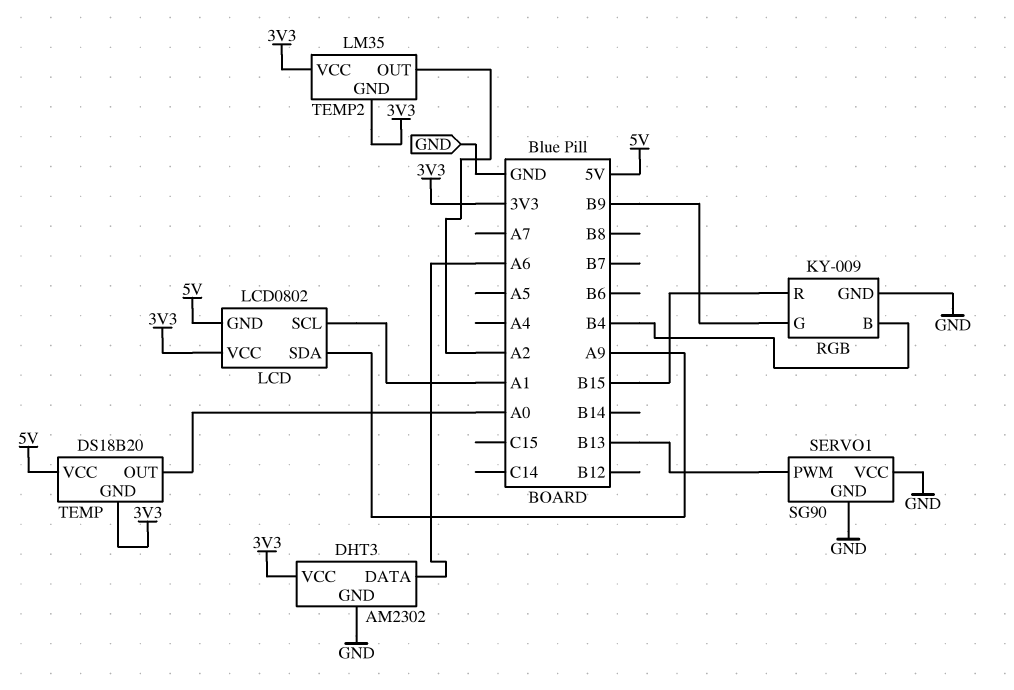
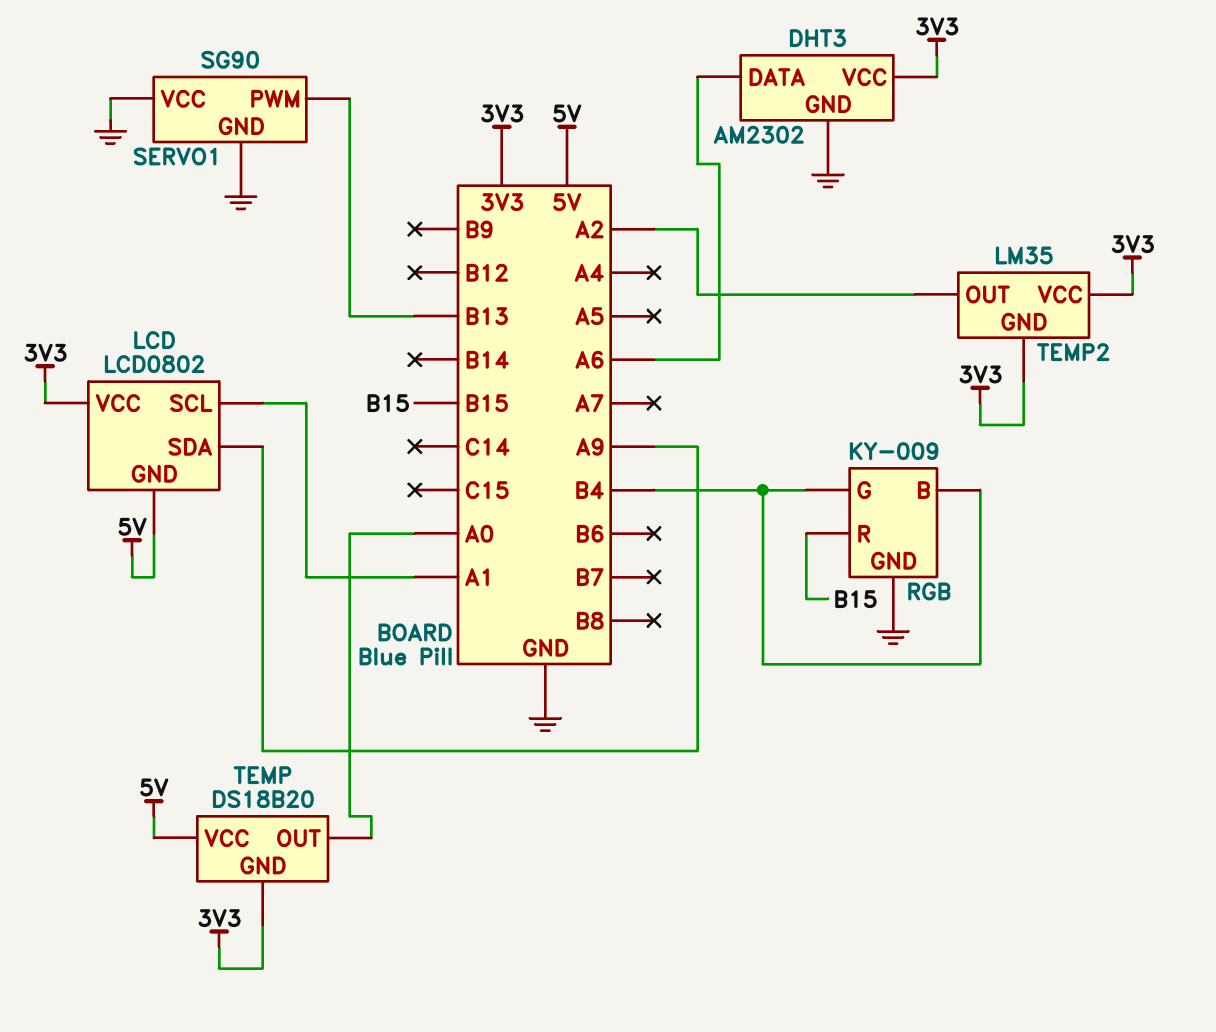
RGB pin G: B9 -> B4

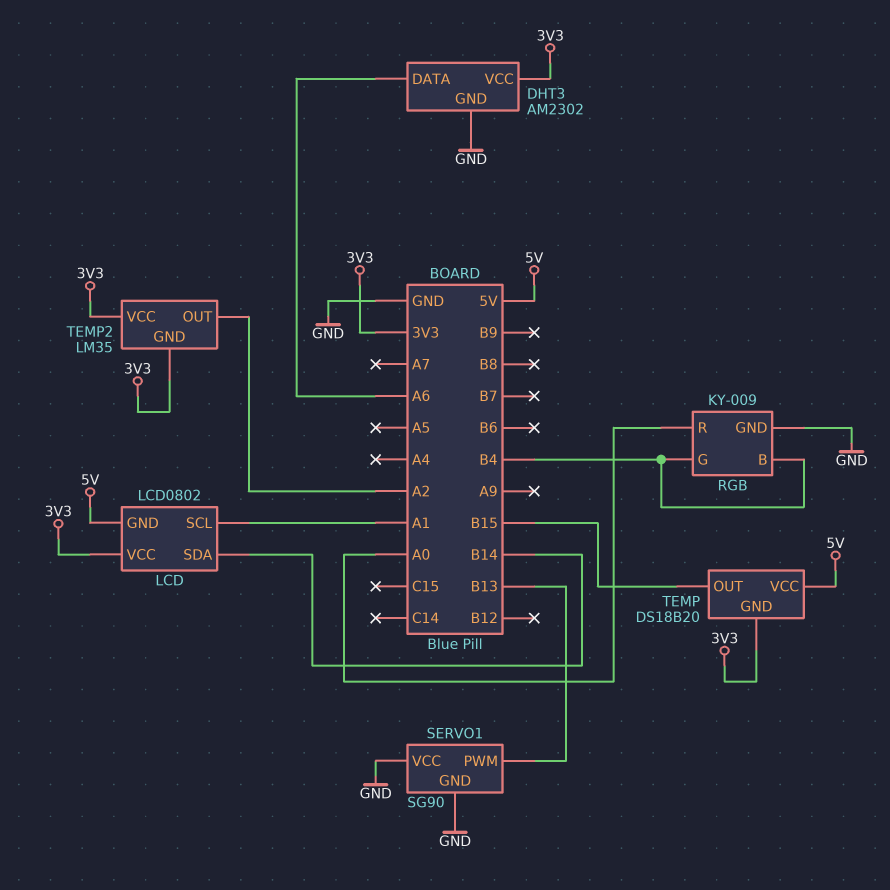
LCD pin SDA: A9 -> B14
RGB pin R: B15 -> A0
TEMP pin OUT: A0 -> B15

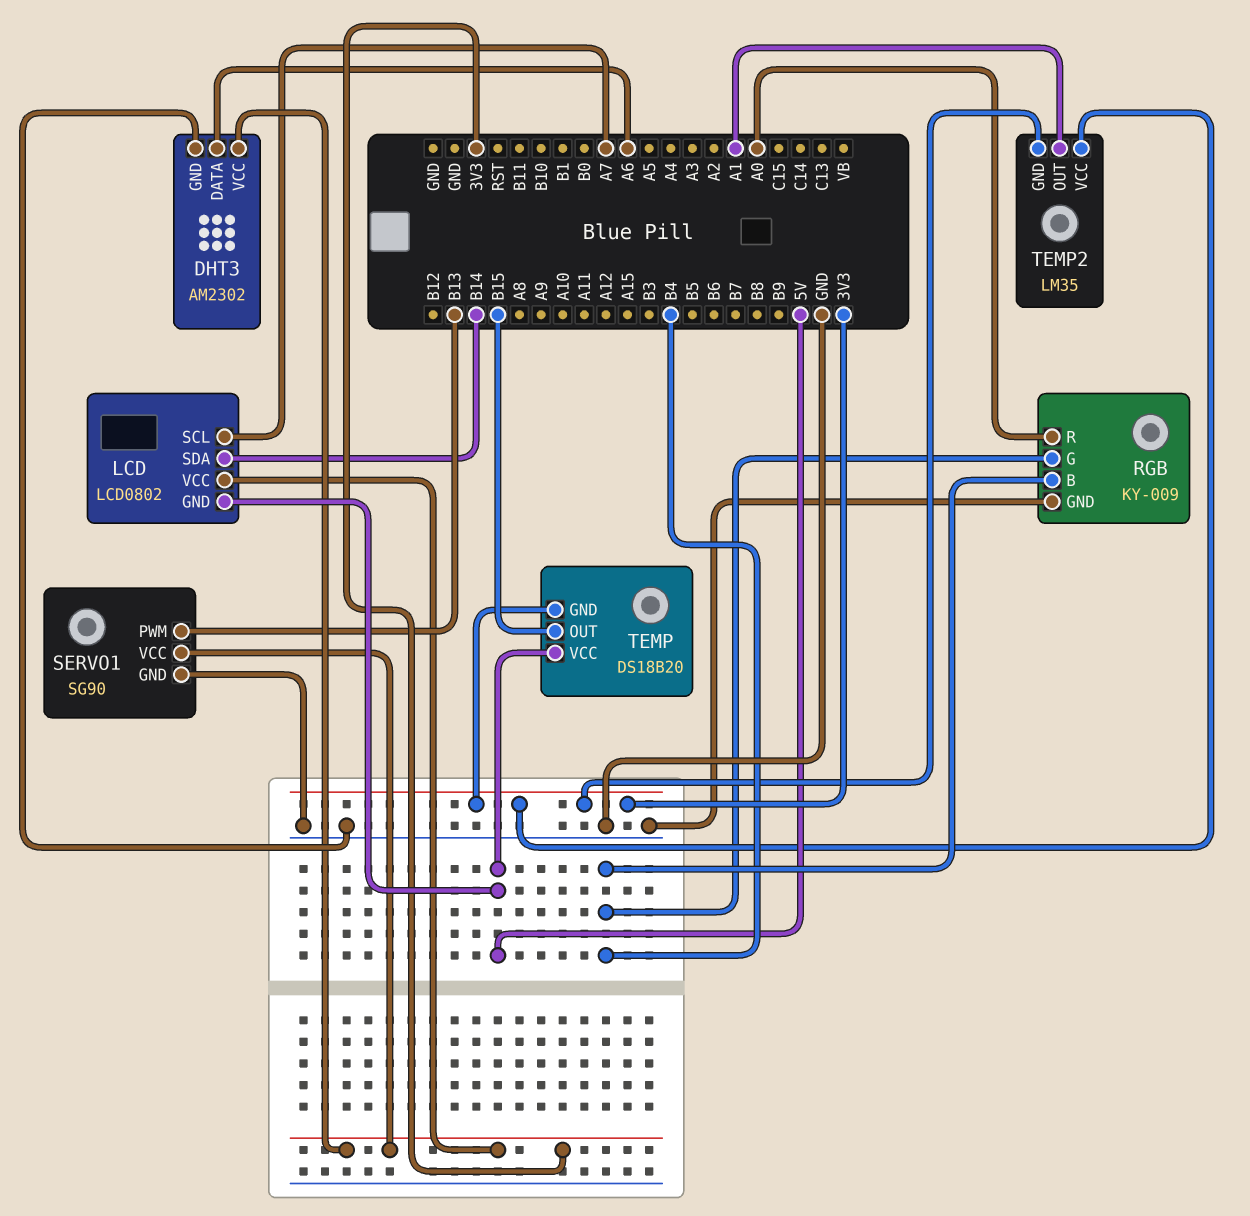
LCD pin SCL: A1 -> A7
SERVO1 pin VCC: GND -> 3V3
TEMP2 pin OUT: A2 -> A1

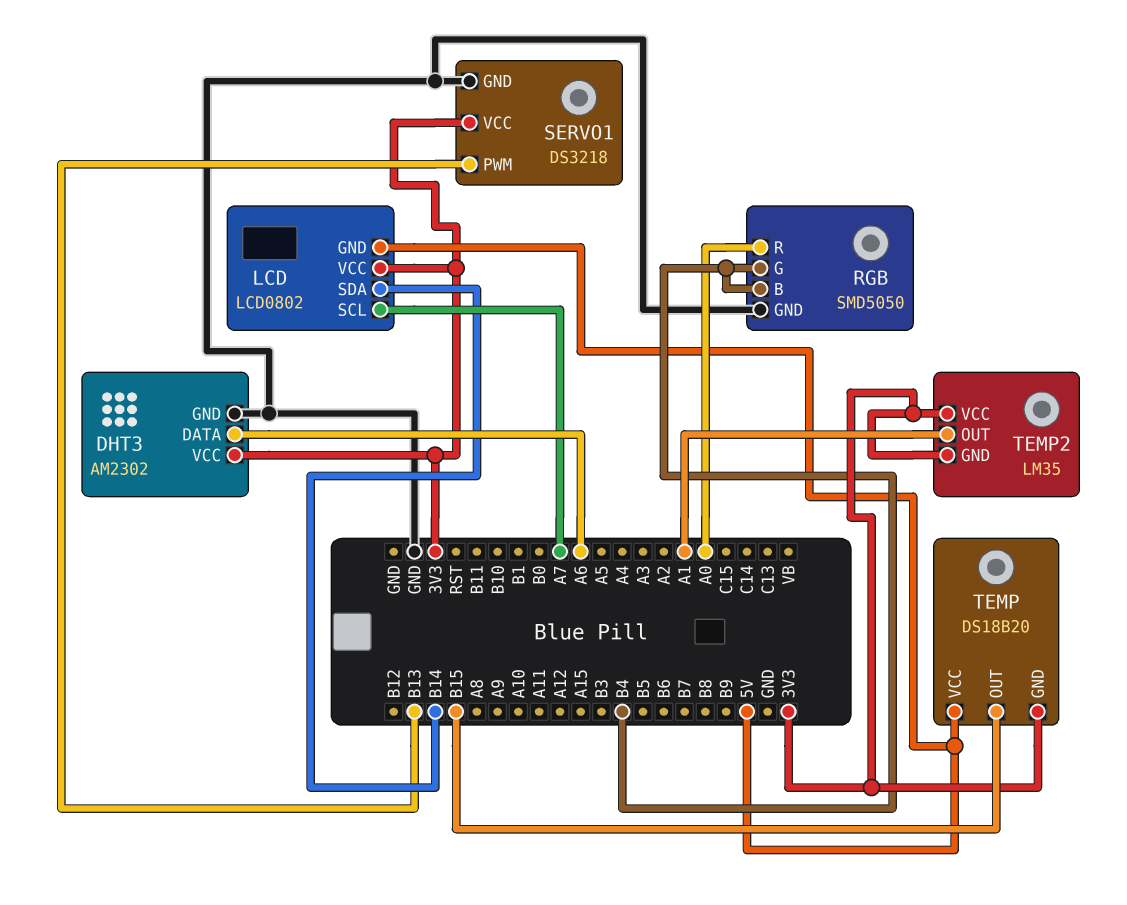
RGB: KY-009 -> SMD5050
SERVO1: SG90 -> DS3218

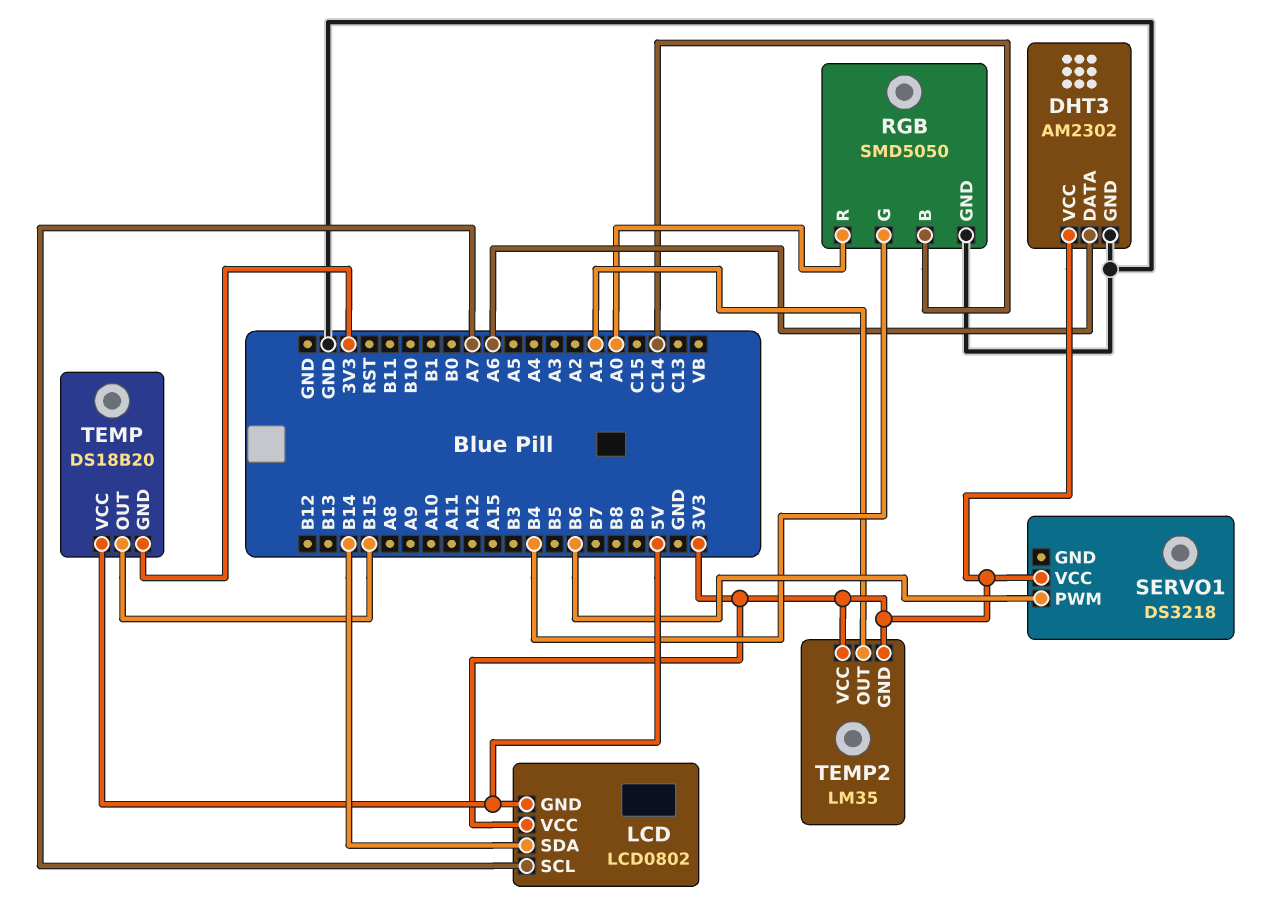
RGB pin B: B4 -> C14
SERVO1 pin GND: GND -> none
SERVO1 pin PWM: B13 -> B6

